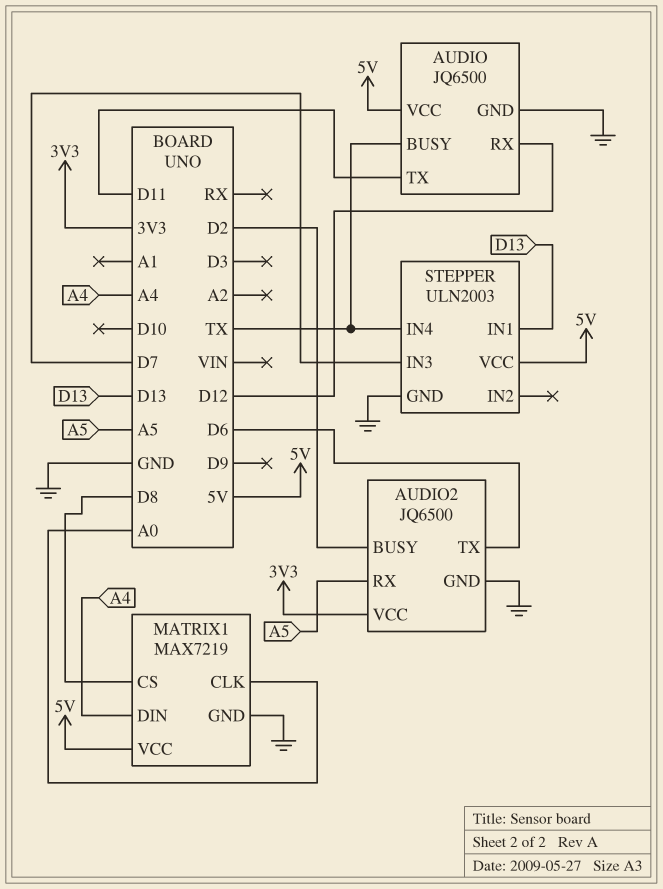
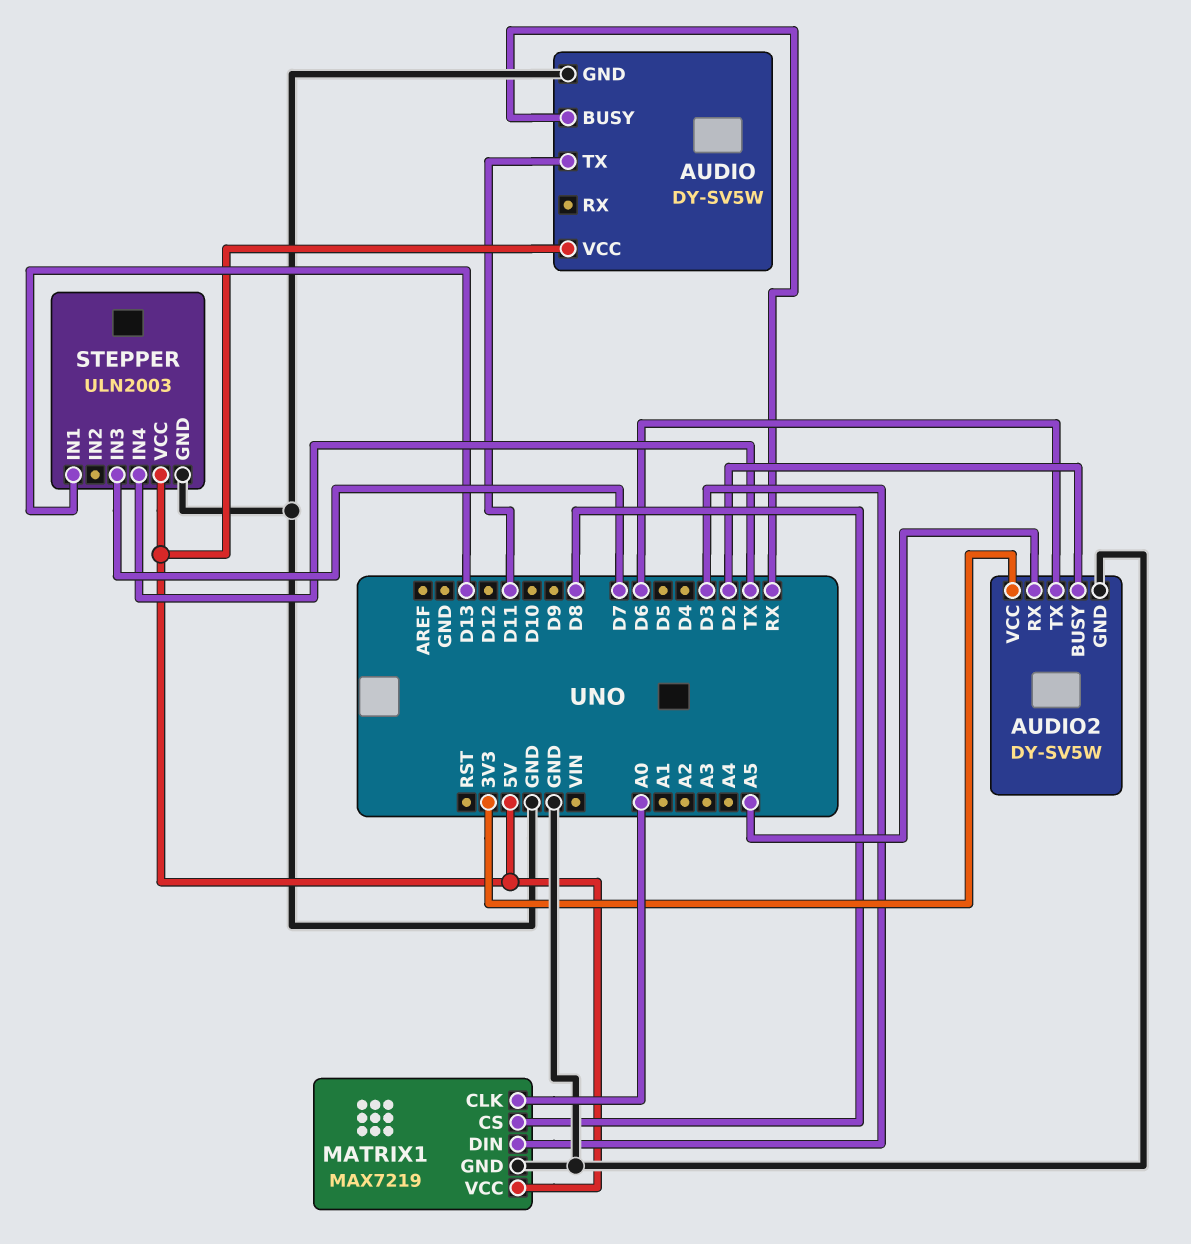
AUDIO: JQ6500 -> DY-SV5W
AUDIO pin BUSY: TX -> RX
AUDIO pin RX: D12 -> none
AUDIO2: JQ6500 -> DY-SV5W
MATRIX1 pin DIN: A4 -> D3

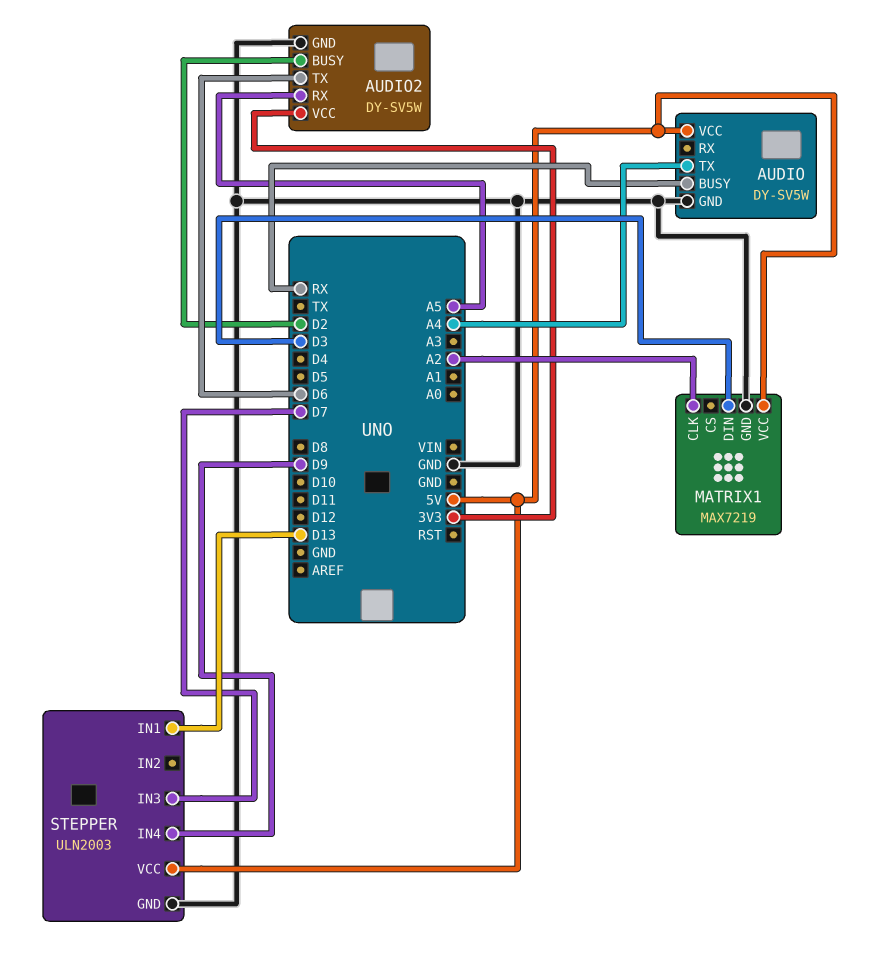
AUDIO pin TX: D11 -> A4
MATRIX1 pin CLK: A0 -> A2
MATRIX1 pin CS: D8 -> none
STEPPER pin IN4: TX -> D9

